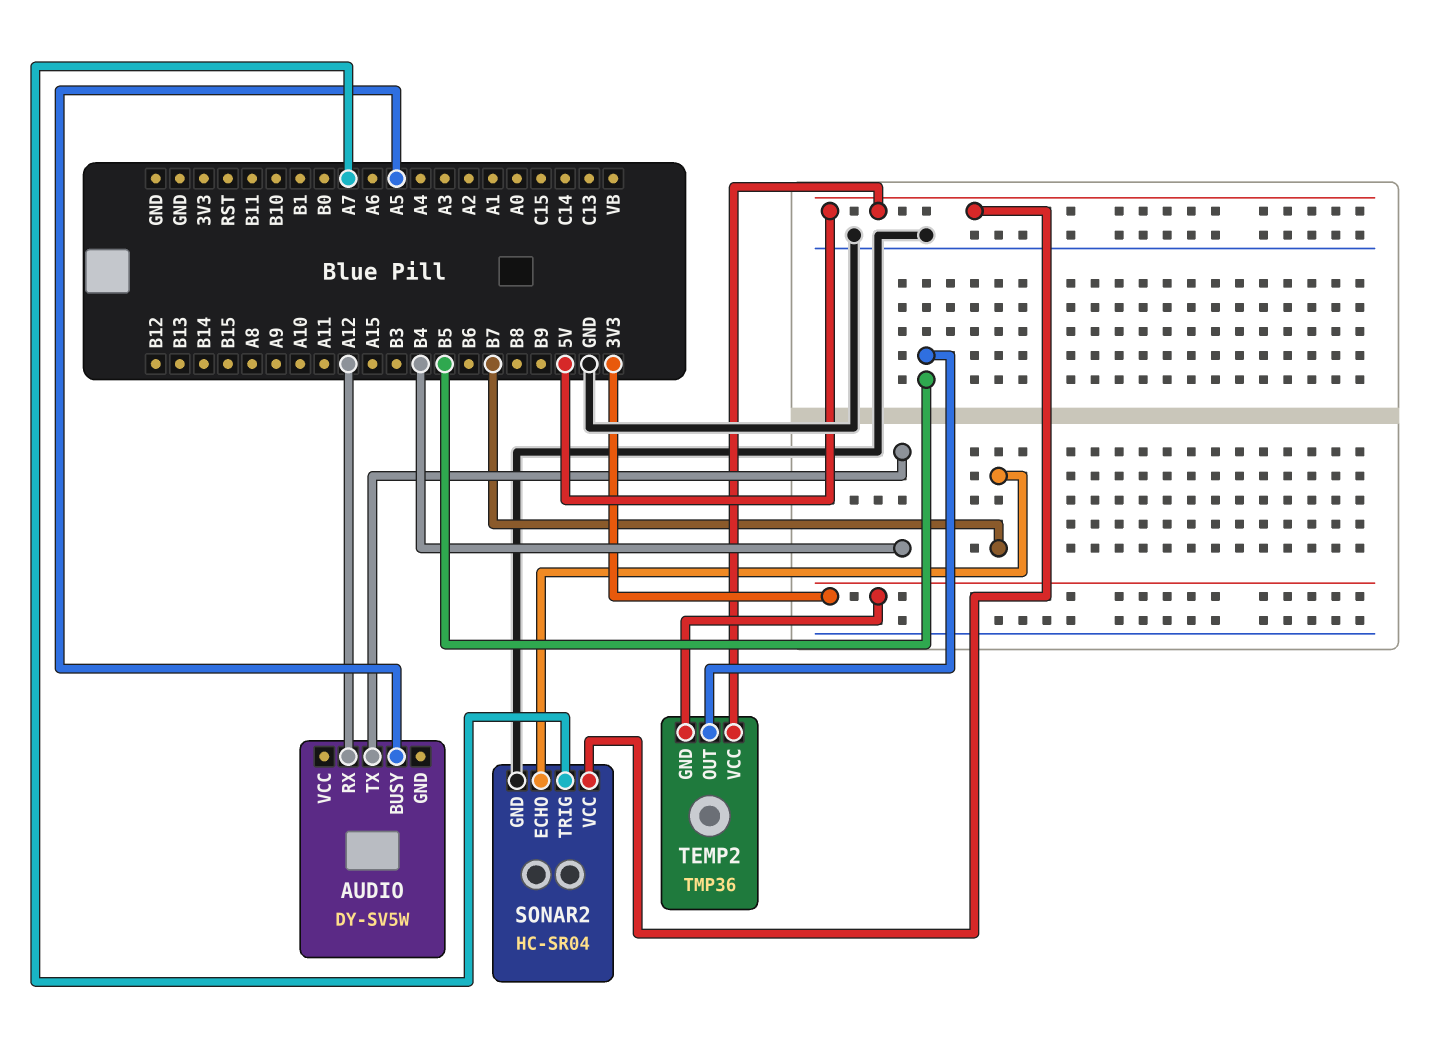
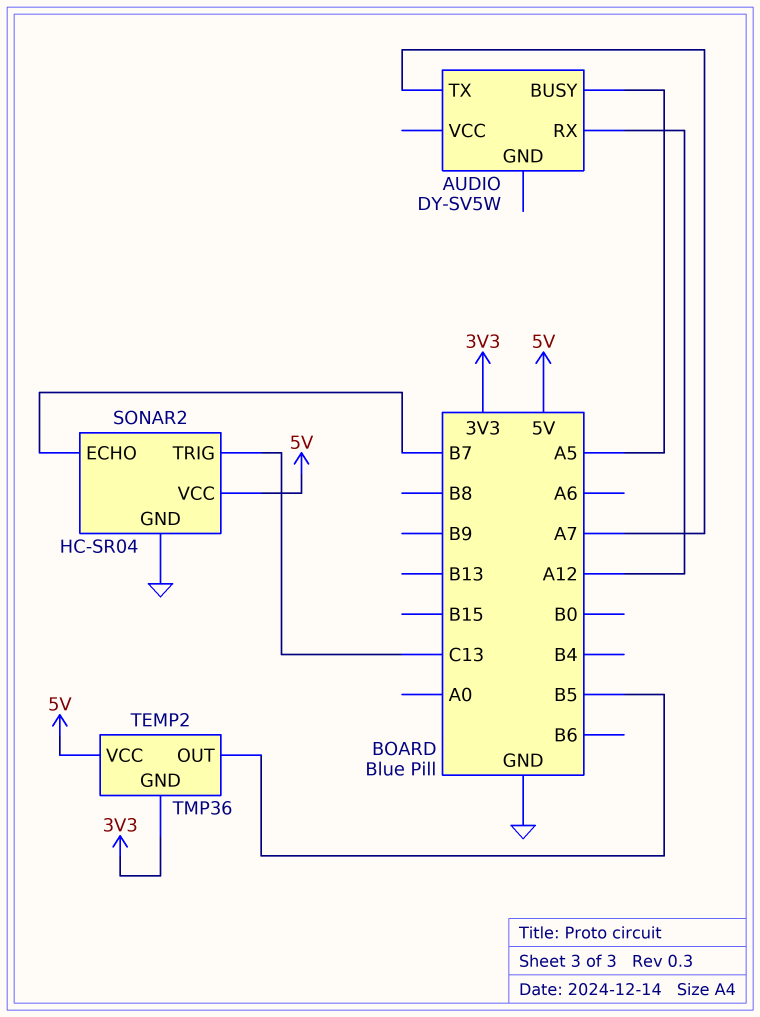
AUDIO pin TX: B4 -> A7
SONAR2 pin TRIG: A7 -> C13

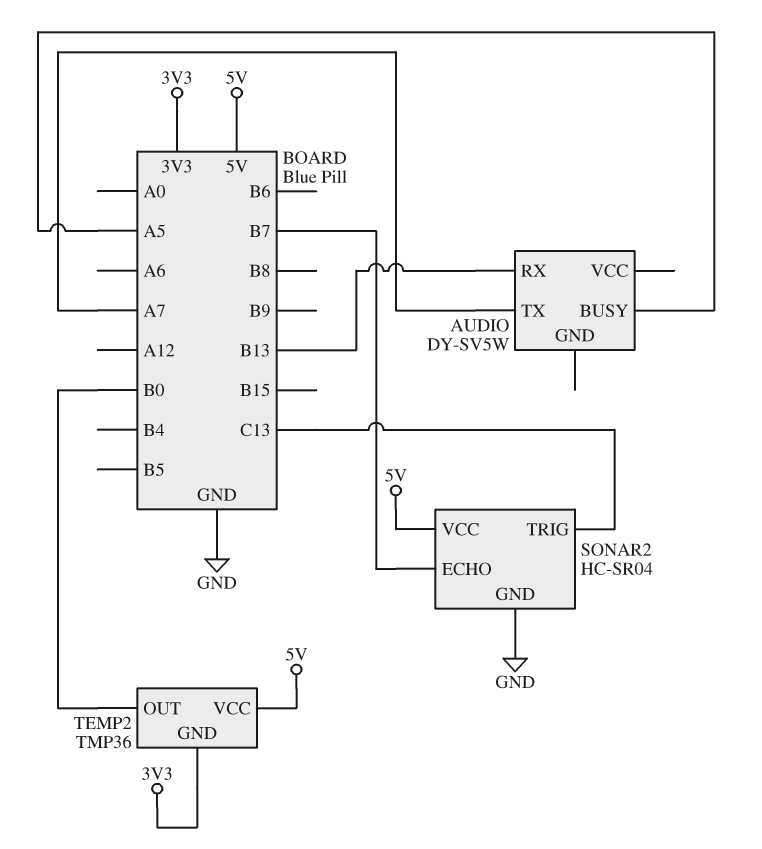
AUDIO pin RX: A12 -> B13
TEMP2 pin OUT: B5 -> B0

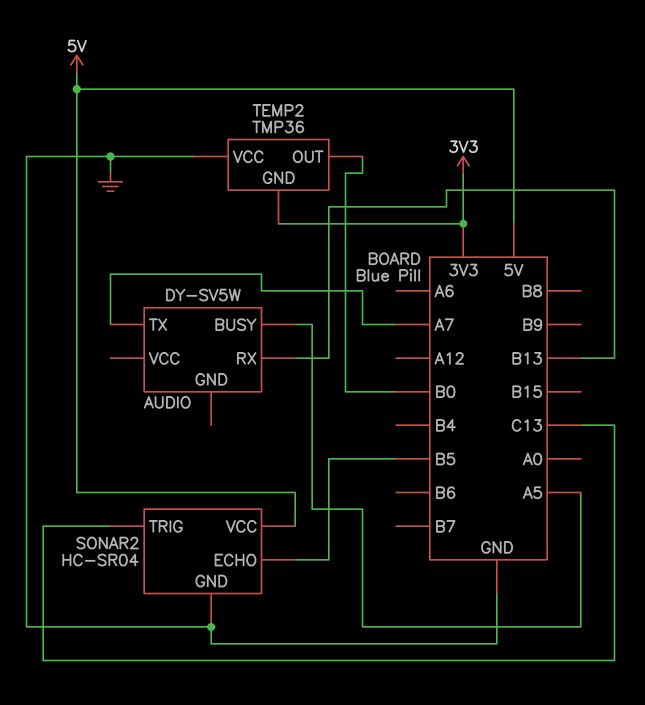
SONAR2 pin ECHO: B7 -> B5
TEMP2 pin VCC: 5V -> GND

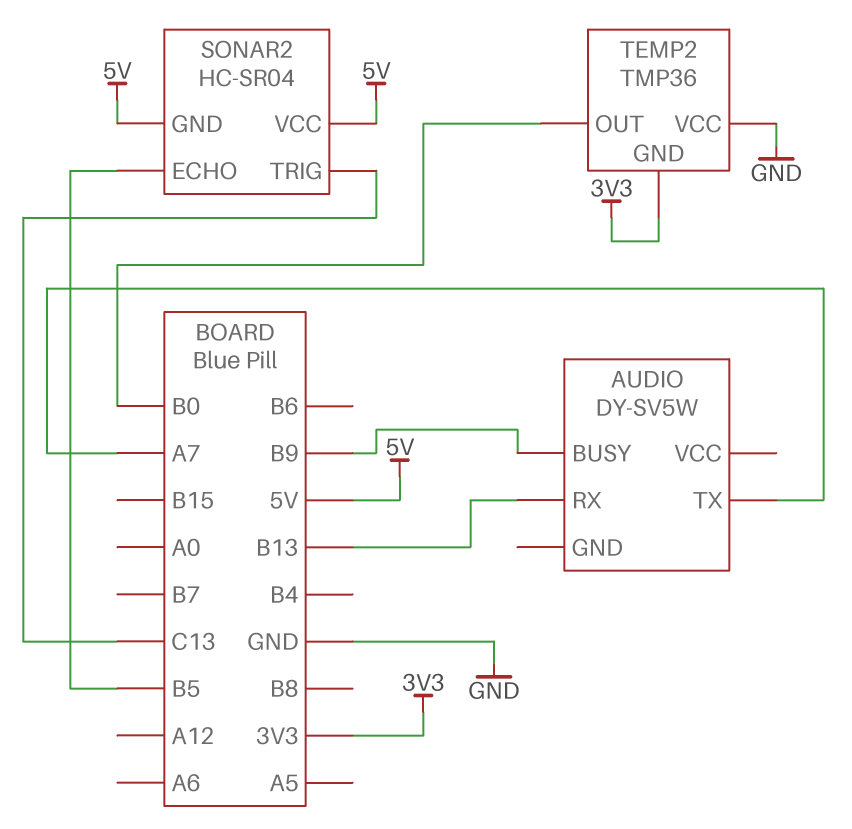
AUDIO pin BUSY: A5 -> B9
SONAR2 pin GND: GND -> 5V

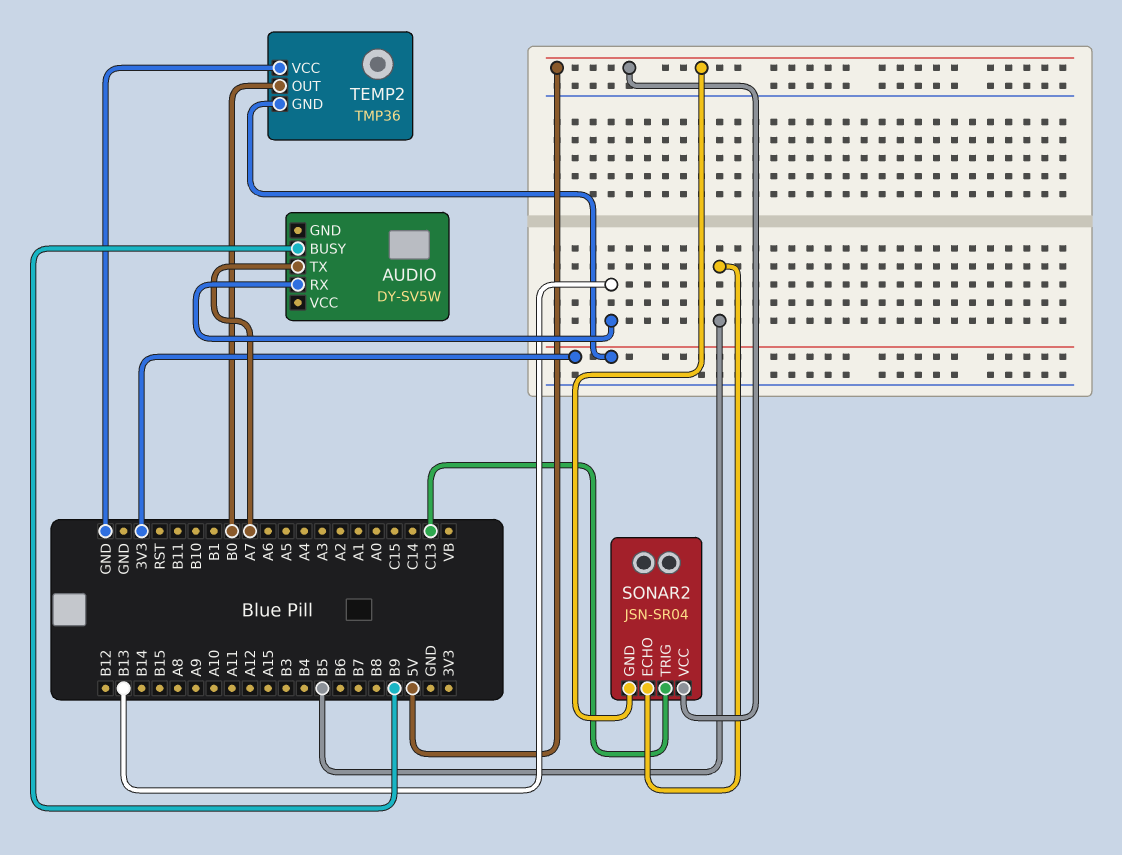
SONAR2: HC-SR04 -> JSN-SR04

